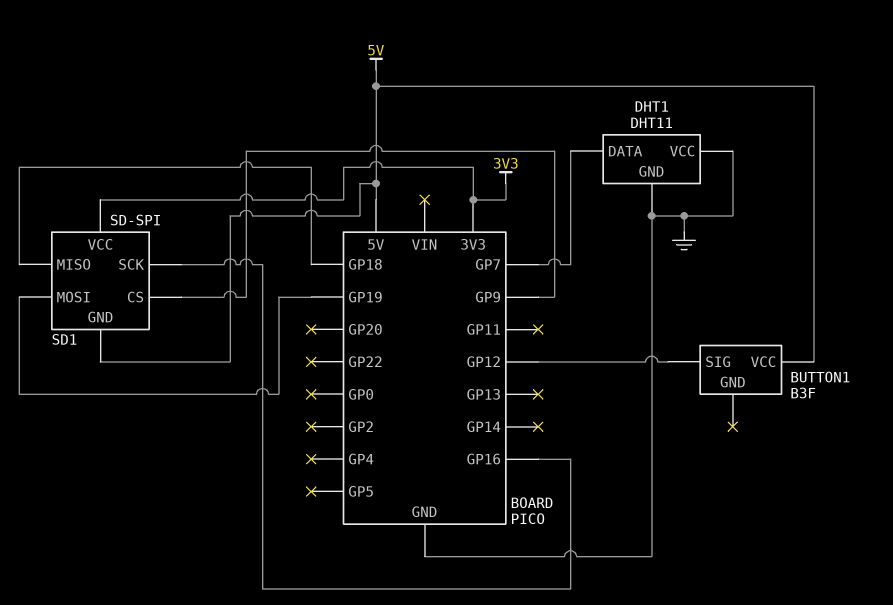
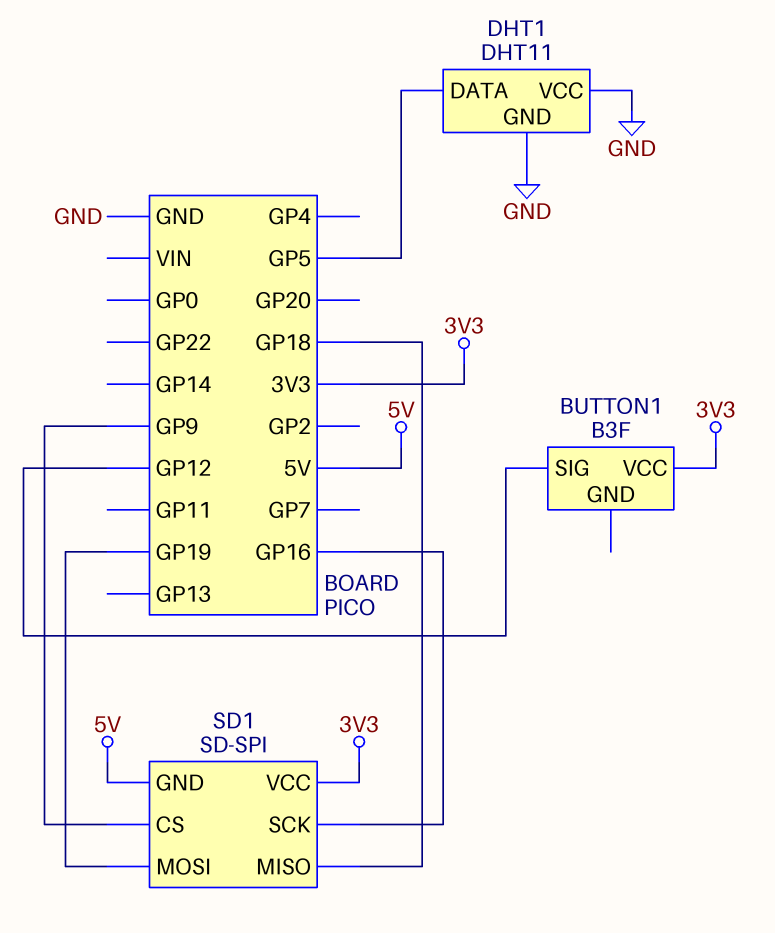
BUTTON1 pin VCC: 5V -> 3V3
DHT1 pin DATA: GP7 -> GP5

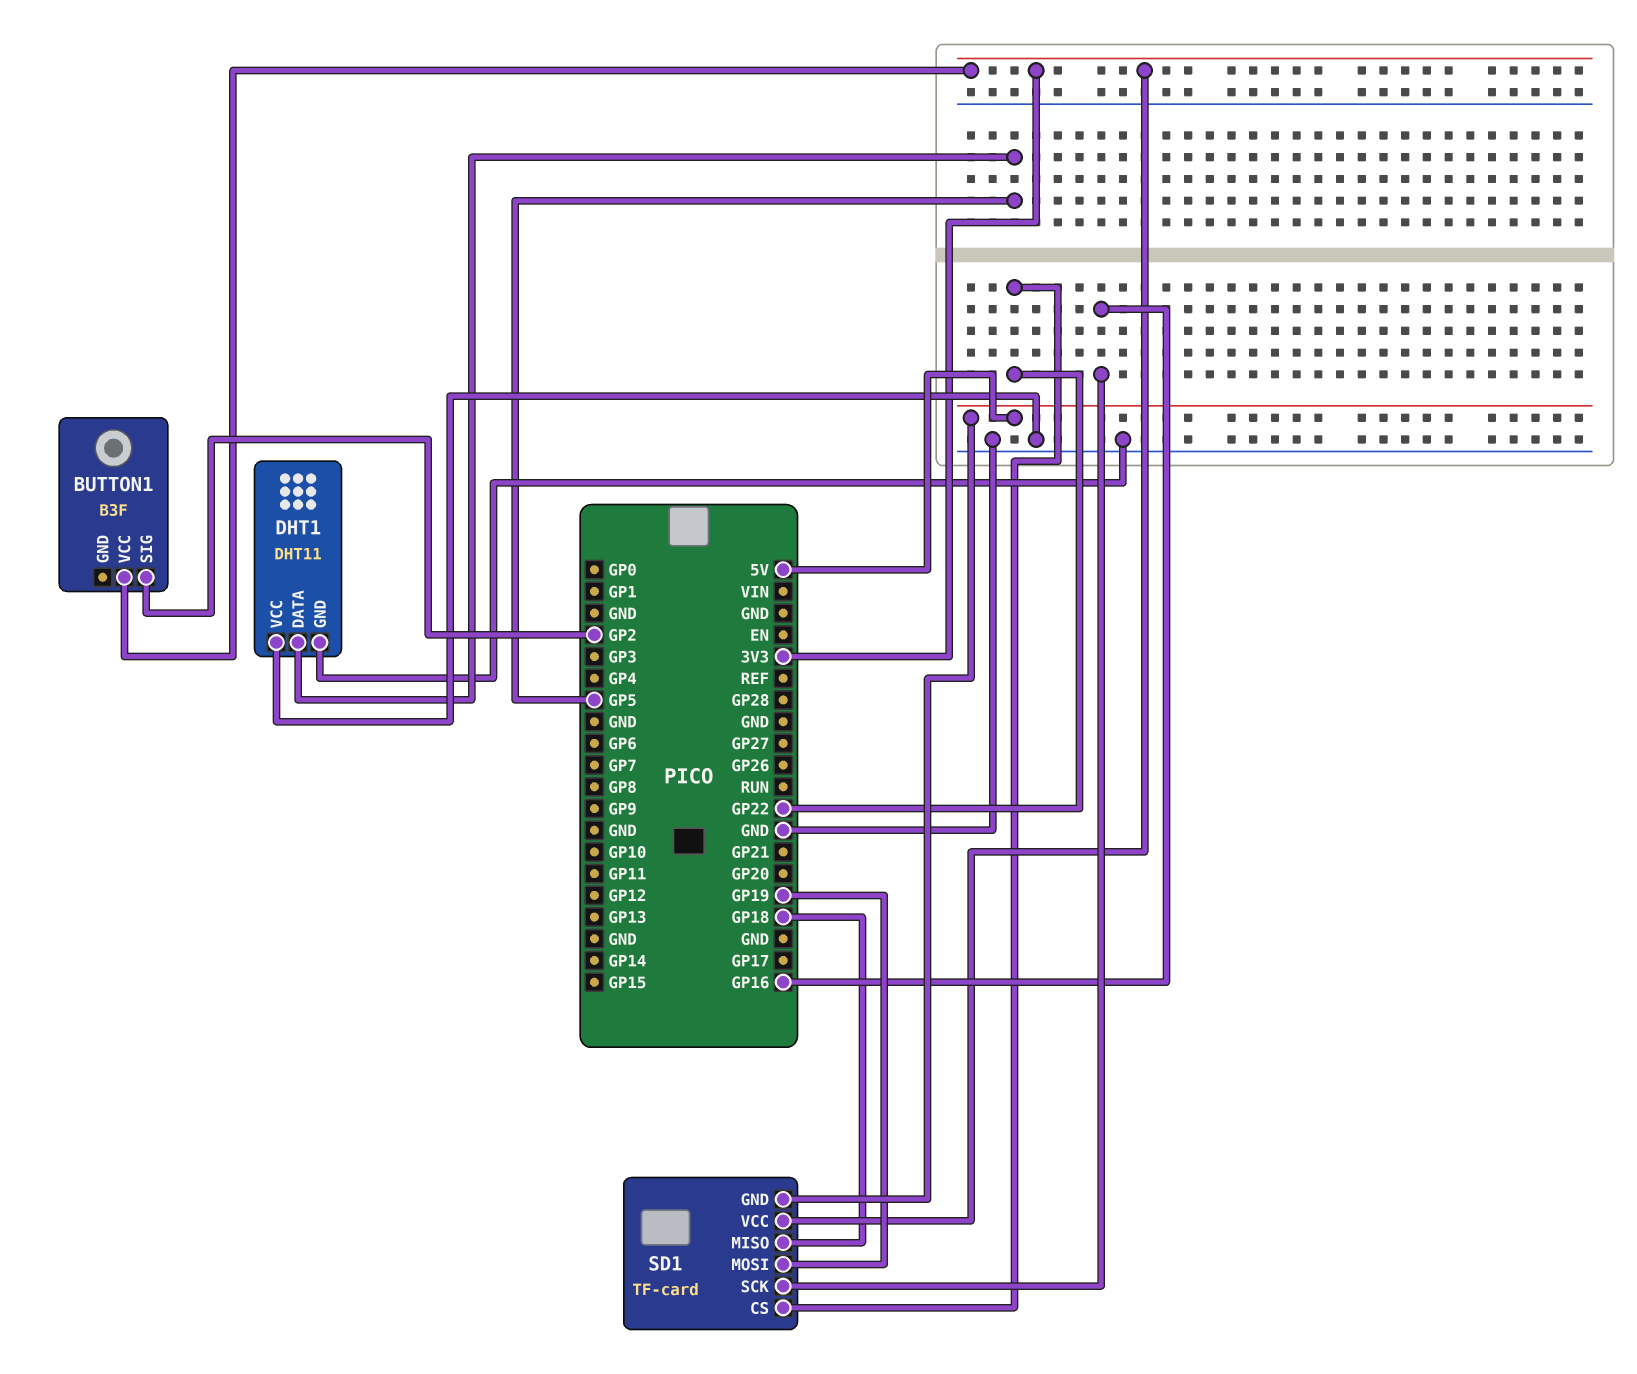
BUTTON1 pin SIG: GP12 -> GP2
SD1: SD-SPI -> TF-card
SD1 pin CS: GP9 -> GP22

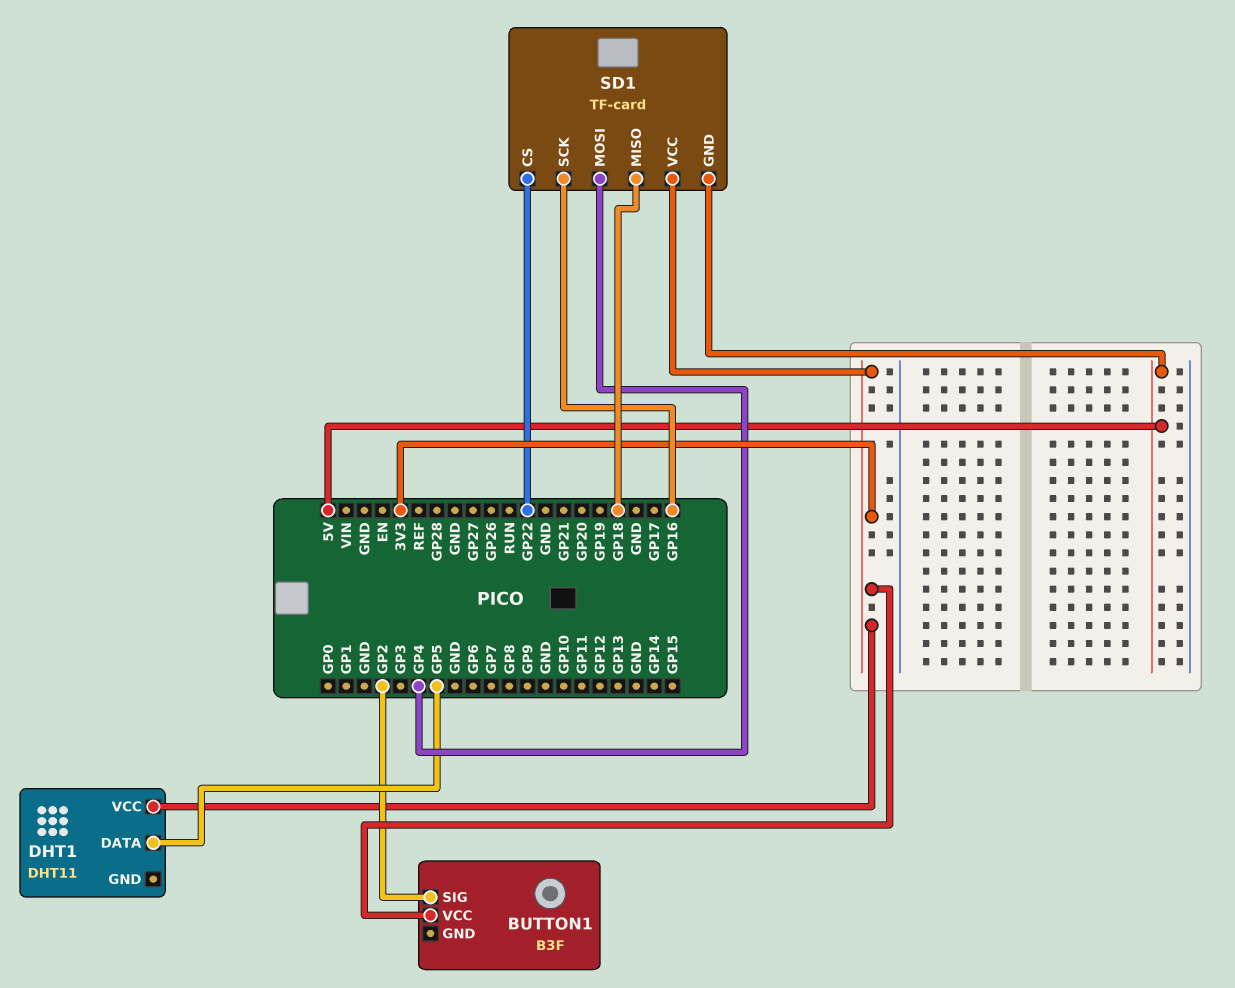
DHT1 pin GND: GND -> none
DHT1 pin VCC: GND -> 3V3
SD1 pin MOSI: GP19 -> GP4

